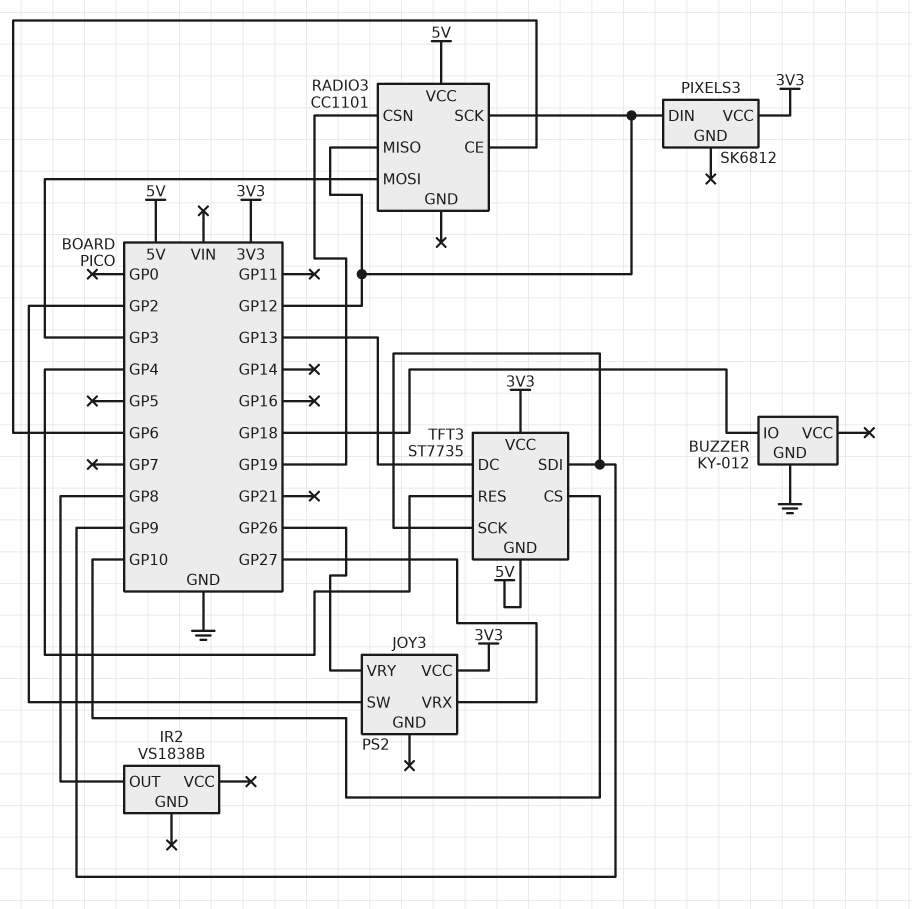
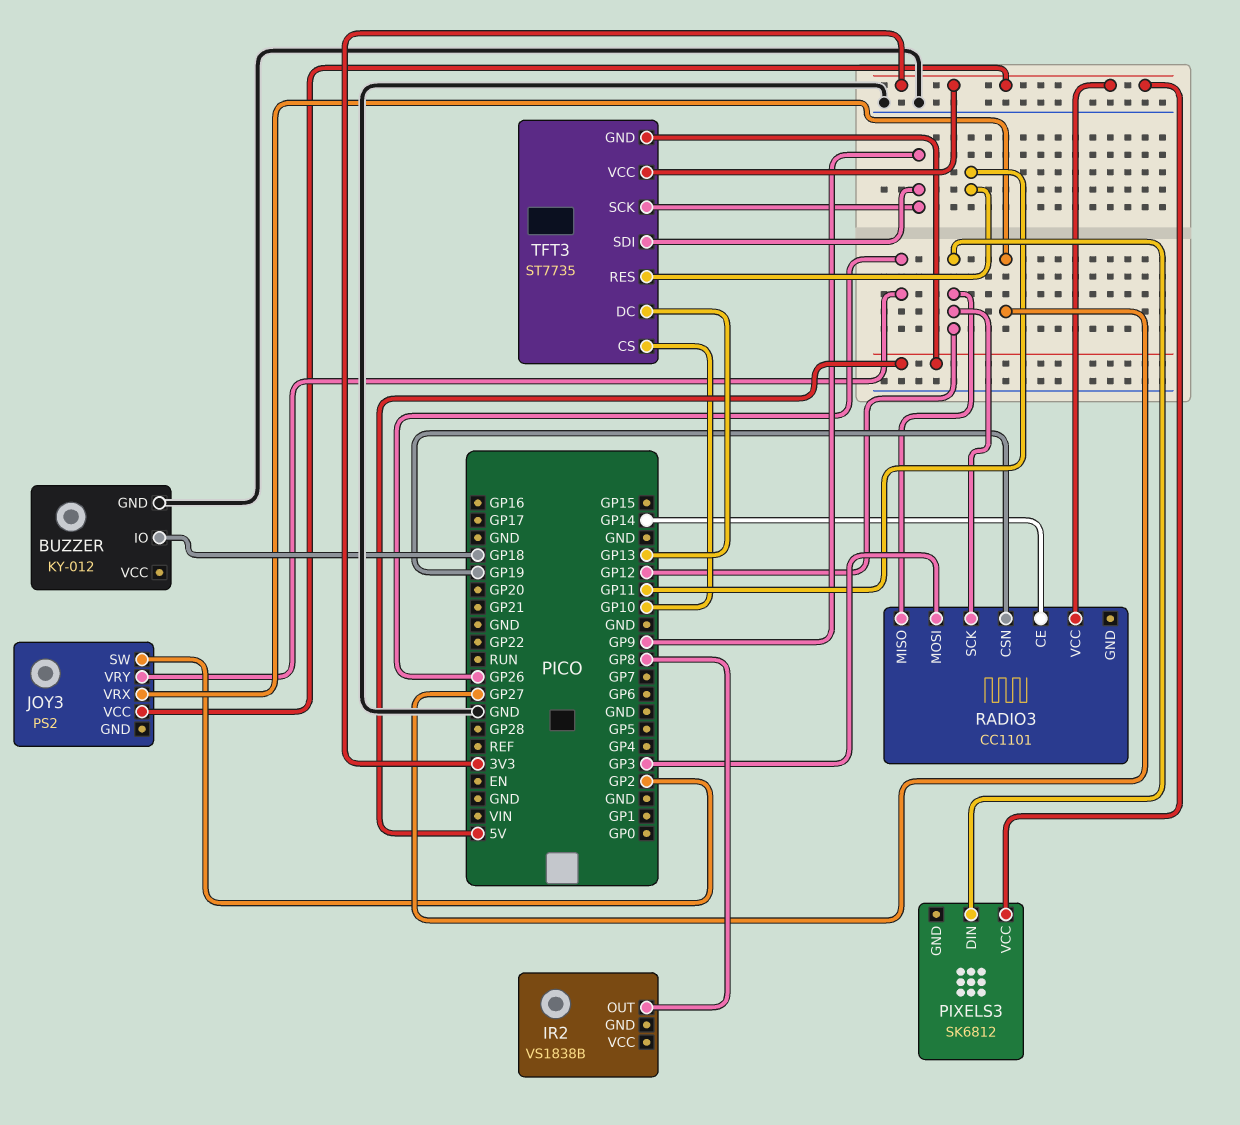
RADIO3 pin CE: GP6 -> GP14
RADIO3 pin VCC: 5V -> 3V3
TFT3 pin RES: GP4 -> GP11

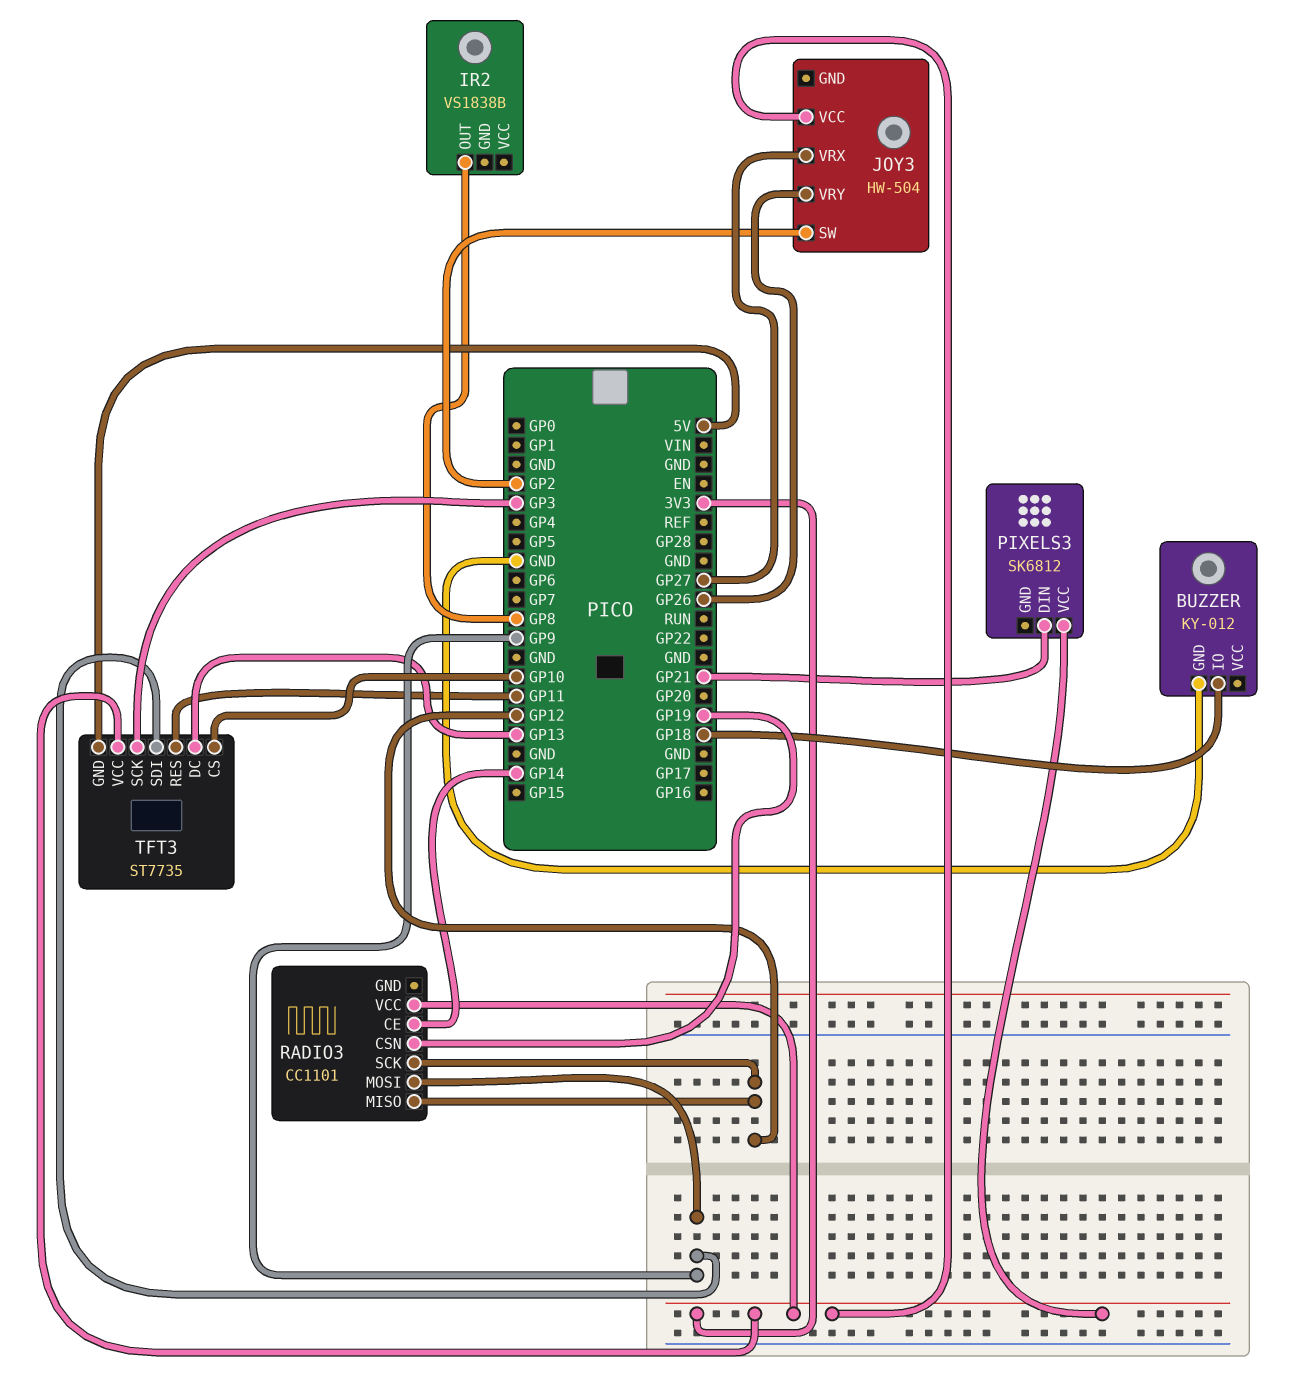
JOY3: PS2 -> HW-504
PIXELS3 pin DIN: GP12 -> GP21
RADIO3 pin MOSI: GP3 -> GP9
TFT3 pin SCK: GP9 -> GP3

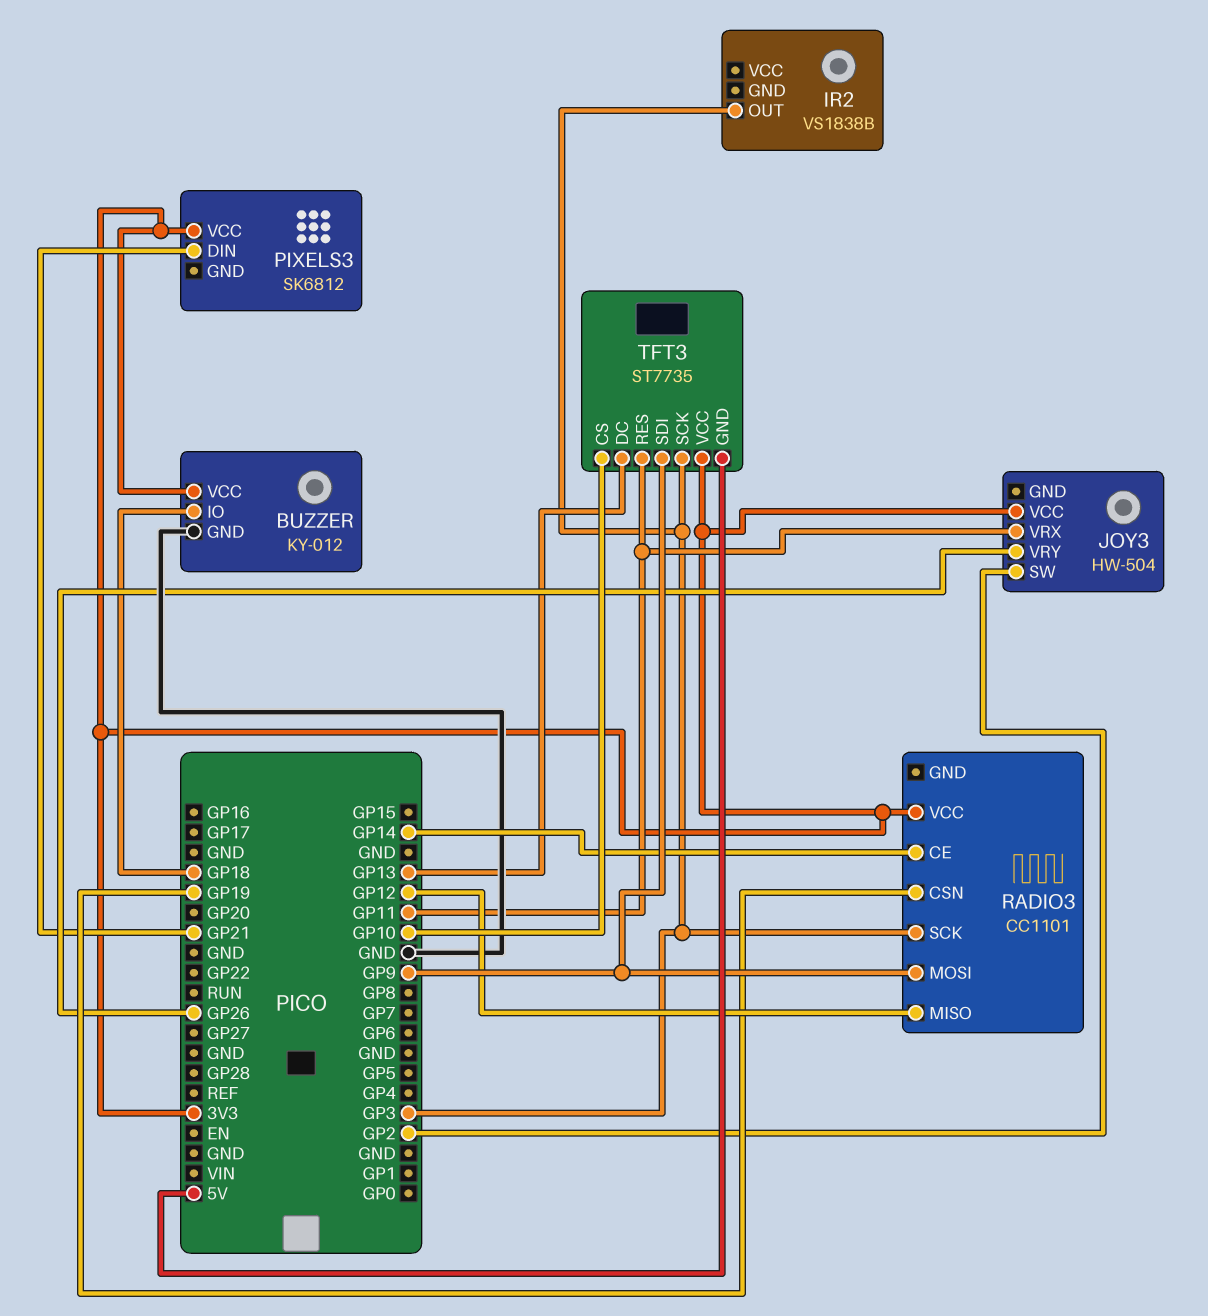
BUZZER pin VCC: none -> 3V3
IR2 pin OUT: GP8 -> GP3
JOY3 pin VRX: GP27 -> GP11
RADIO3 pin SCK: GP12 -> GP3

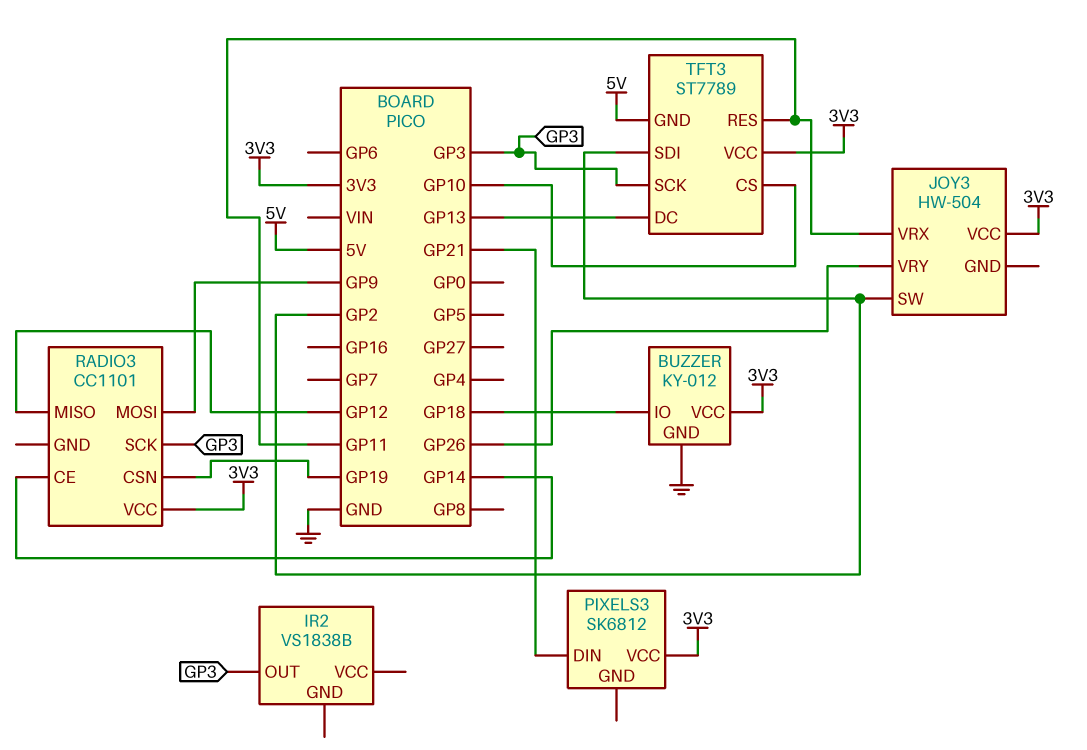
TFT3: ST7735 -> ST7789
TFT3 pin SDI: GP9 -> GP2

